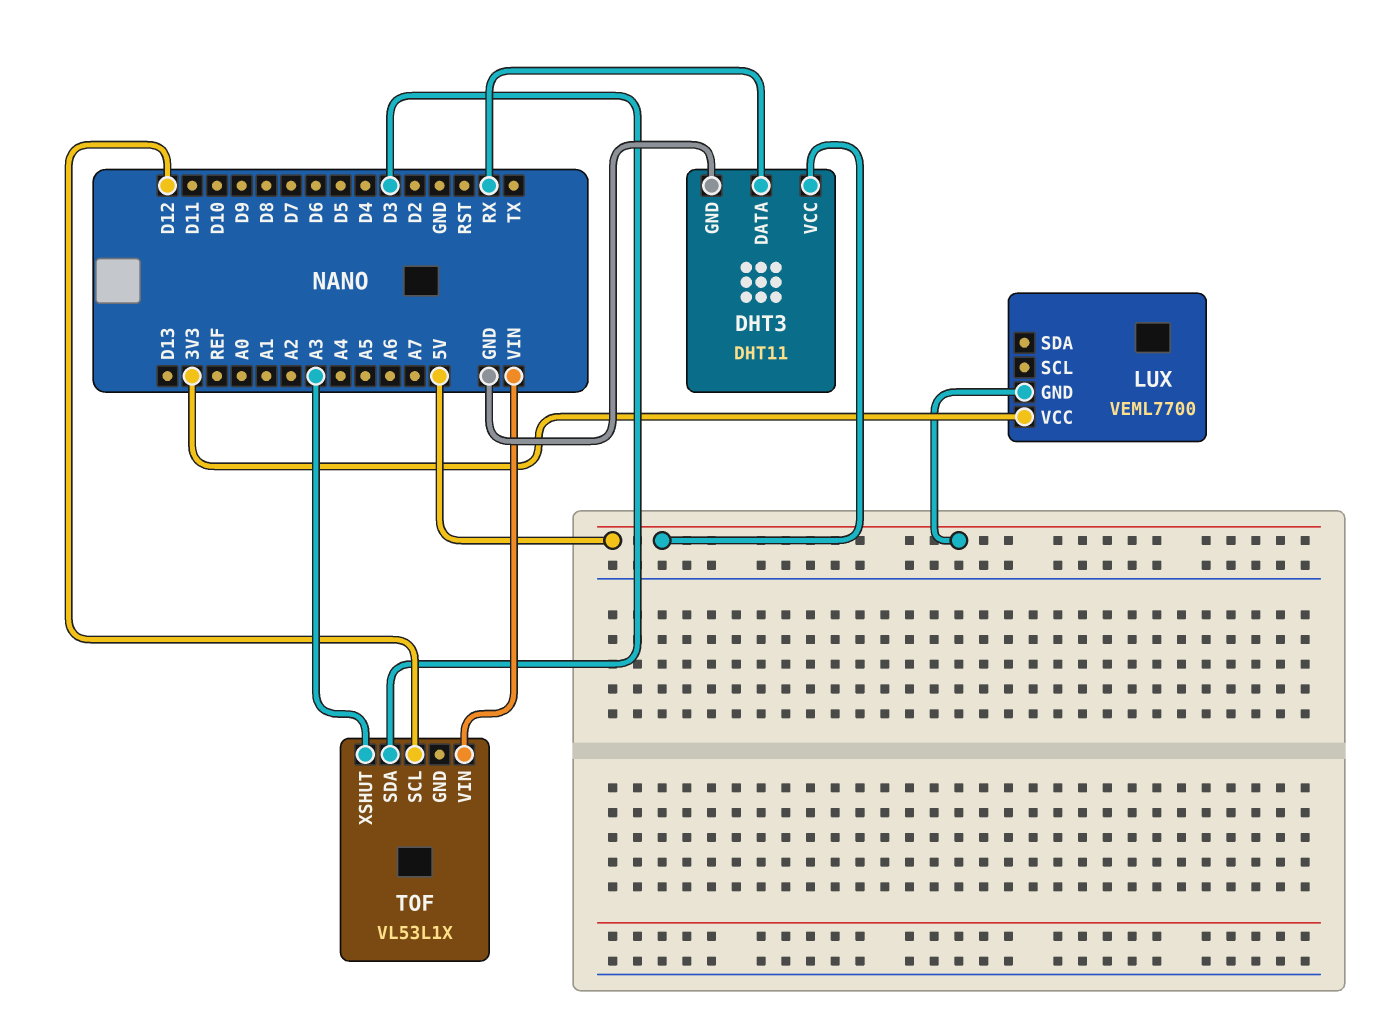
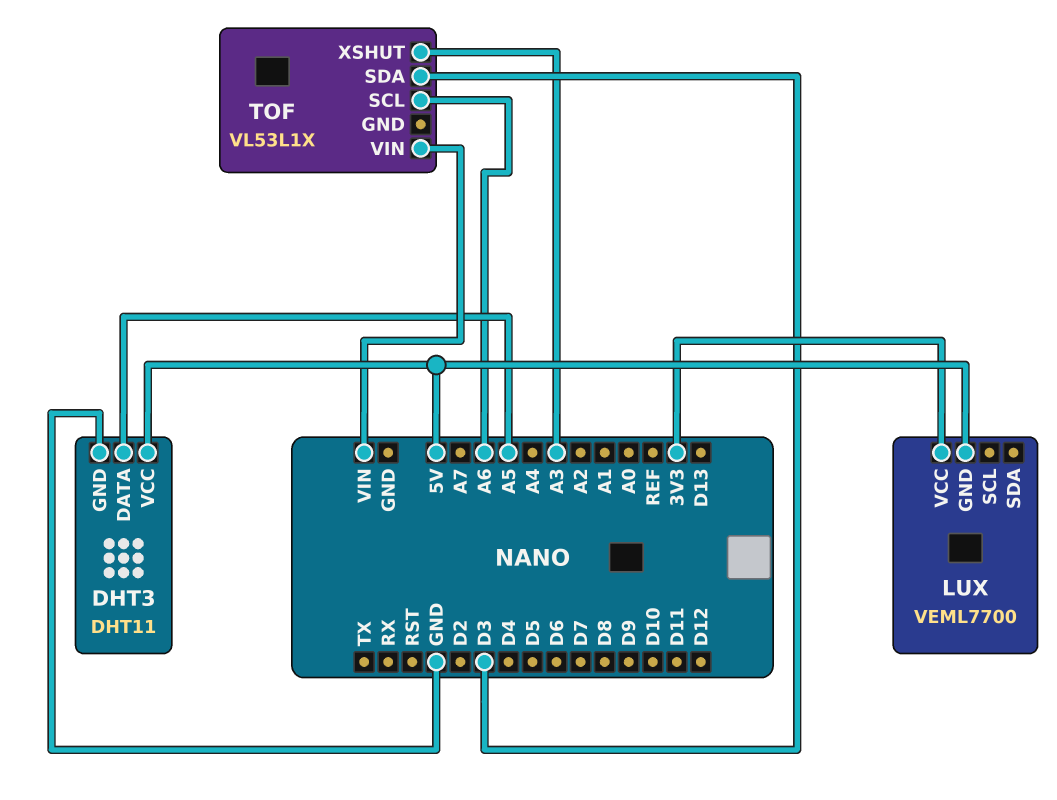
DHT3 pin DATA: RX -> A5
TOF pin SCL: D12 -> A6

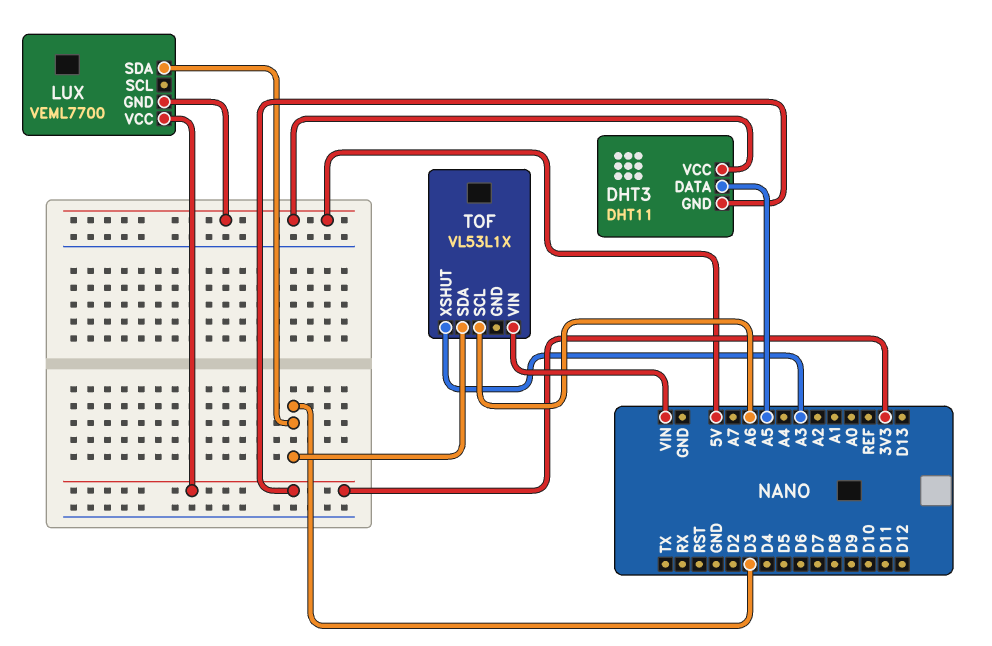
DHT3 pin GND: GND -> 3V3
LUX pin SDA: none -> D3

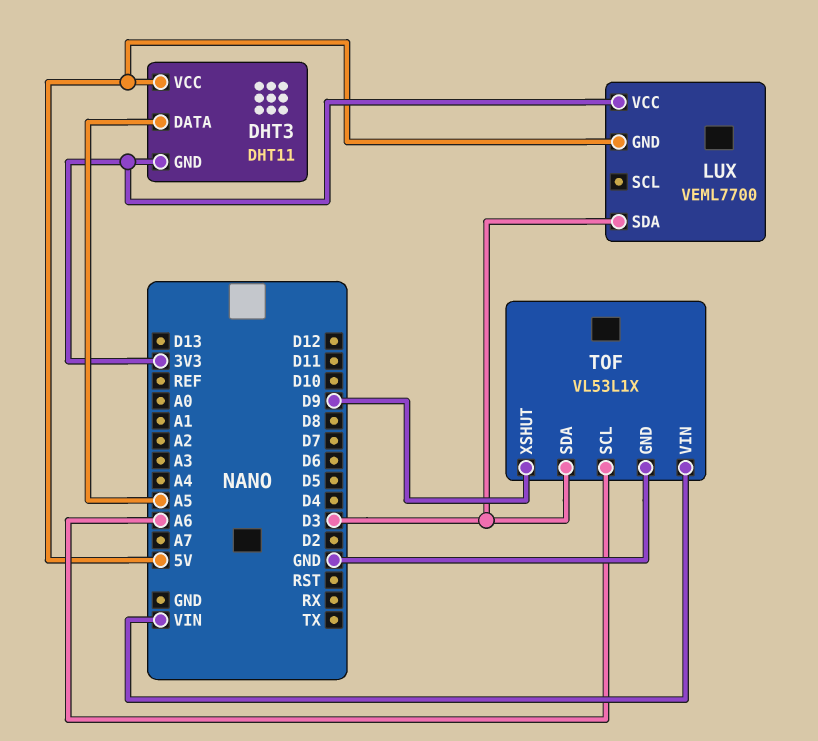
TOF pin GND: none -> GND
TOF pin XSHUT: A3 -> D9

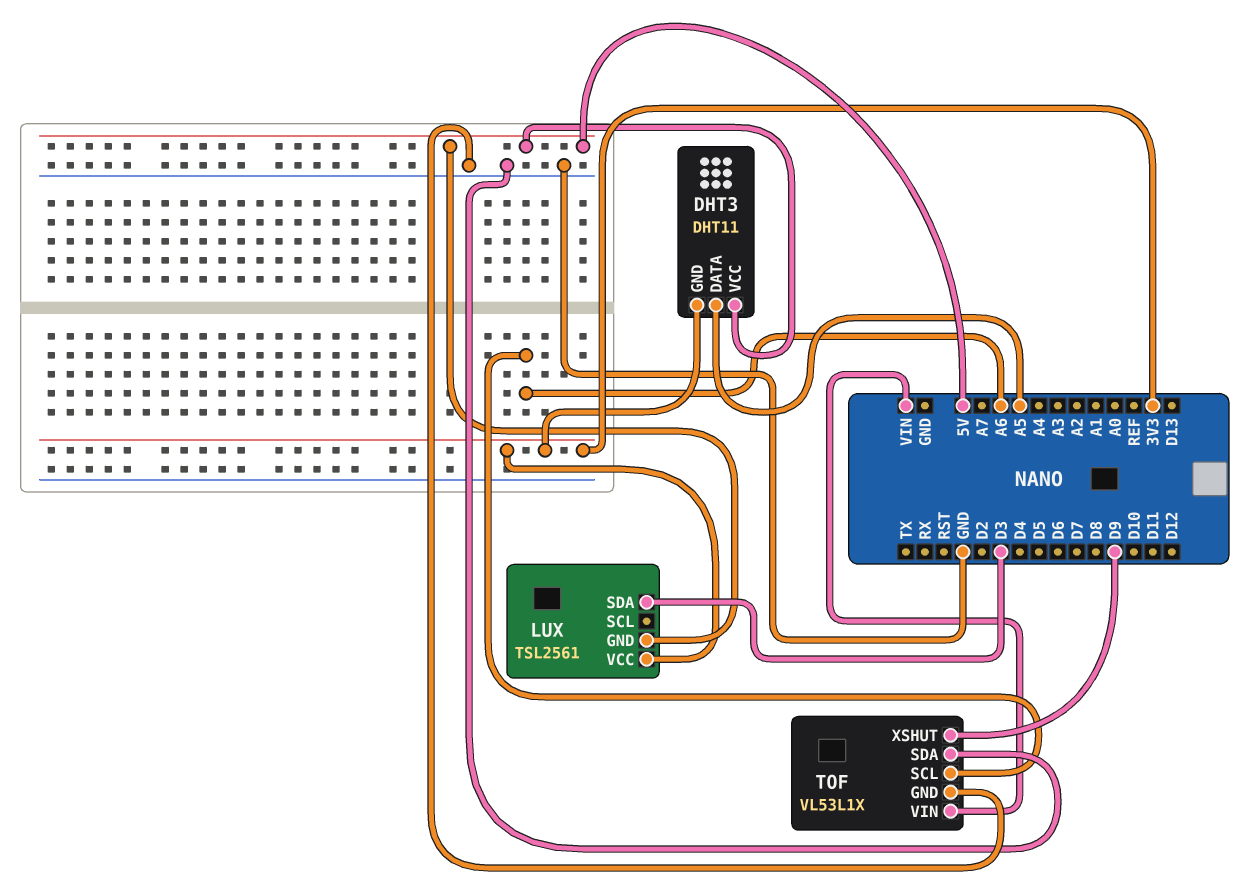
LUX: VEML7700 -> TSL2561
TOF pin SDA: D3 -> GND

